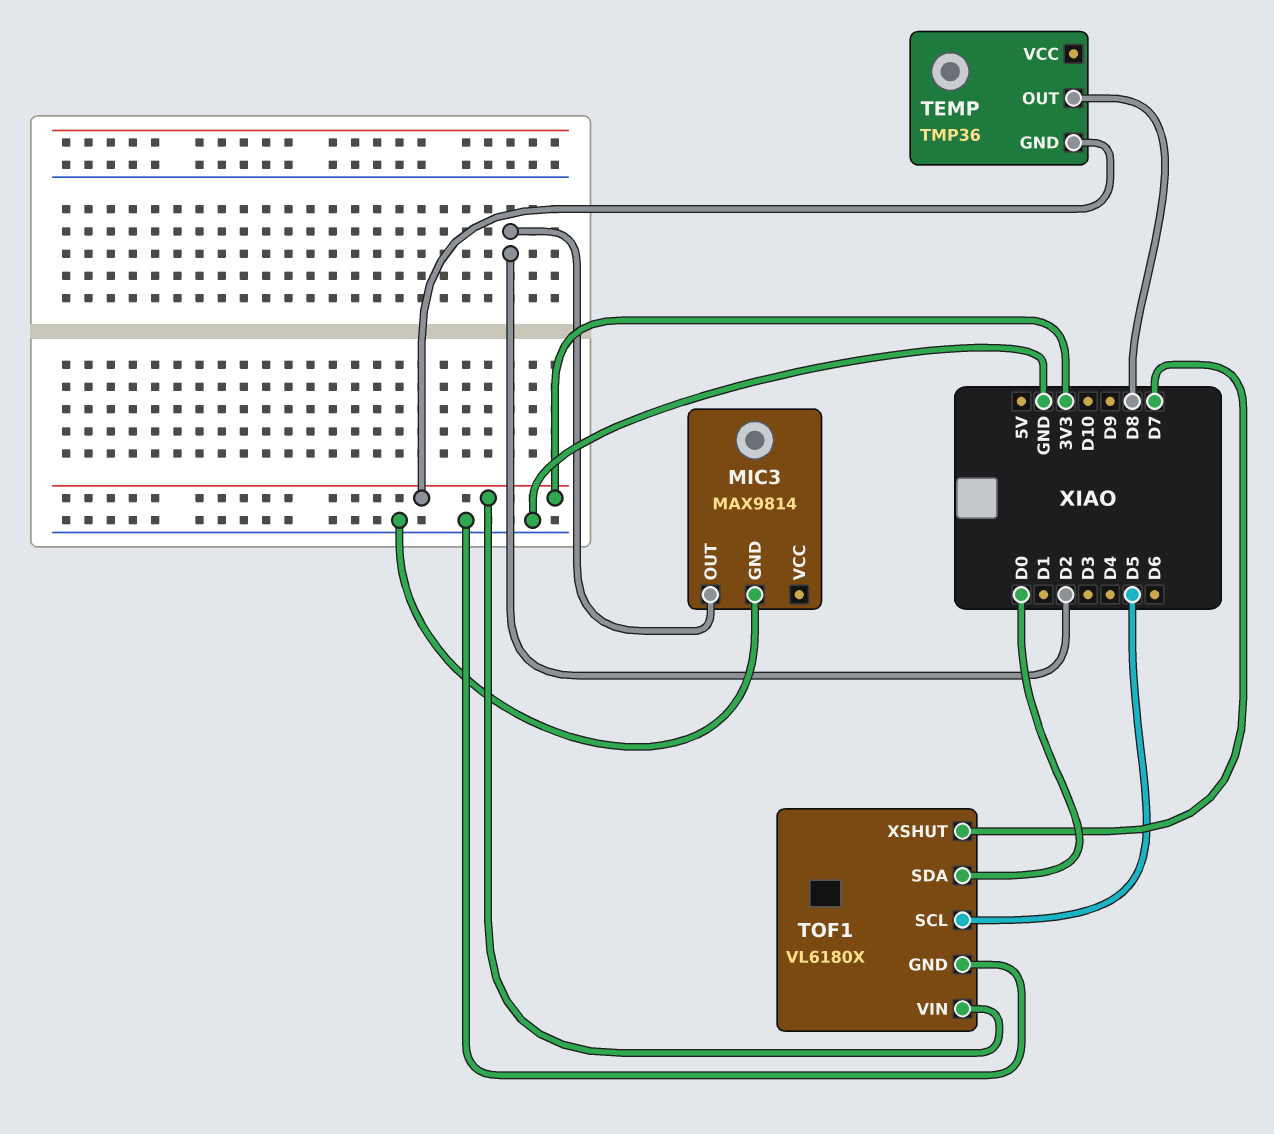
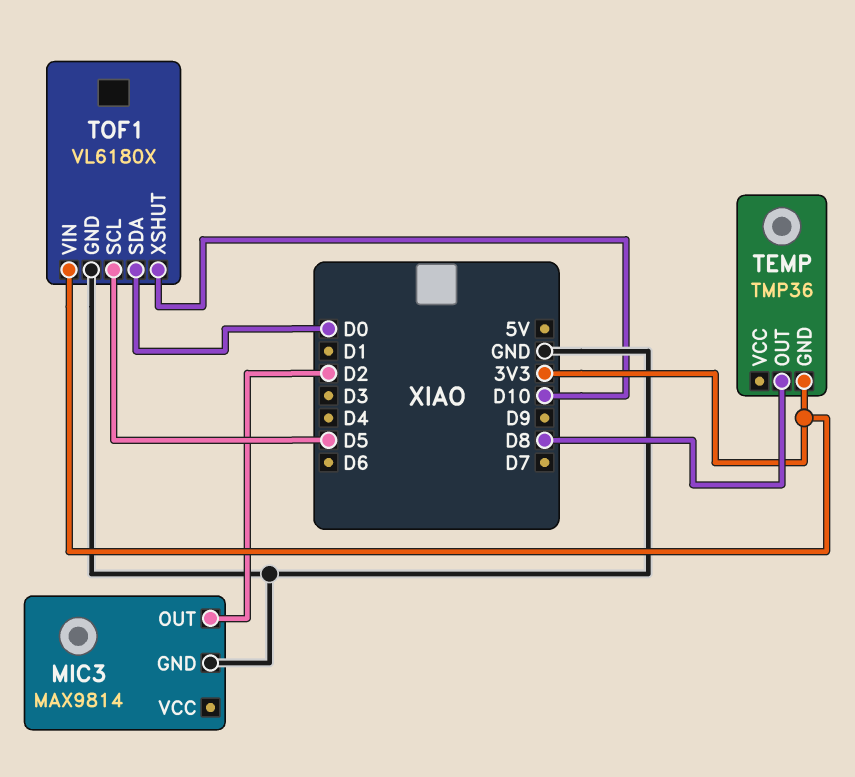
TOF1 pin XSHUT: D7 -> D10

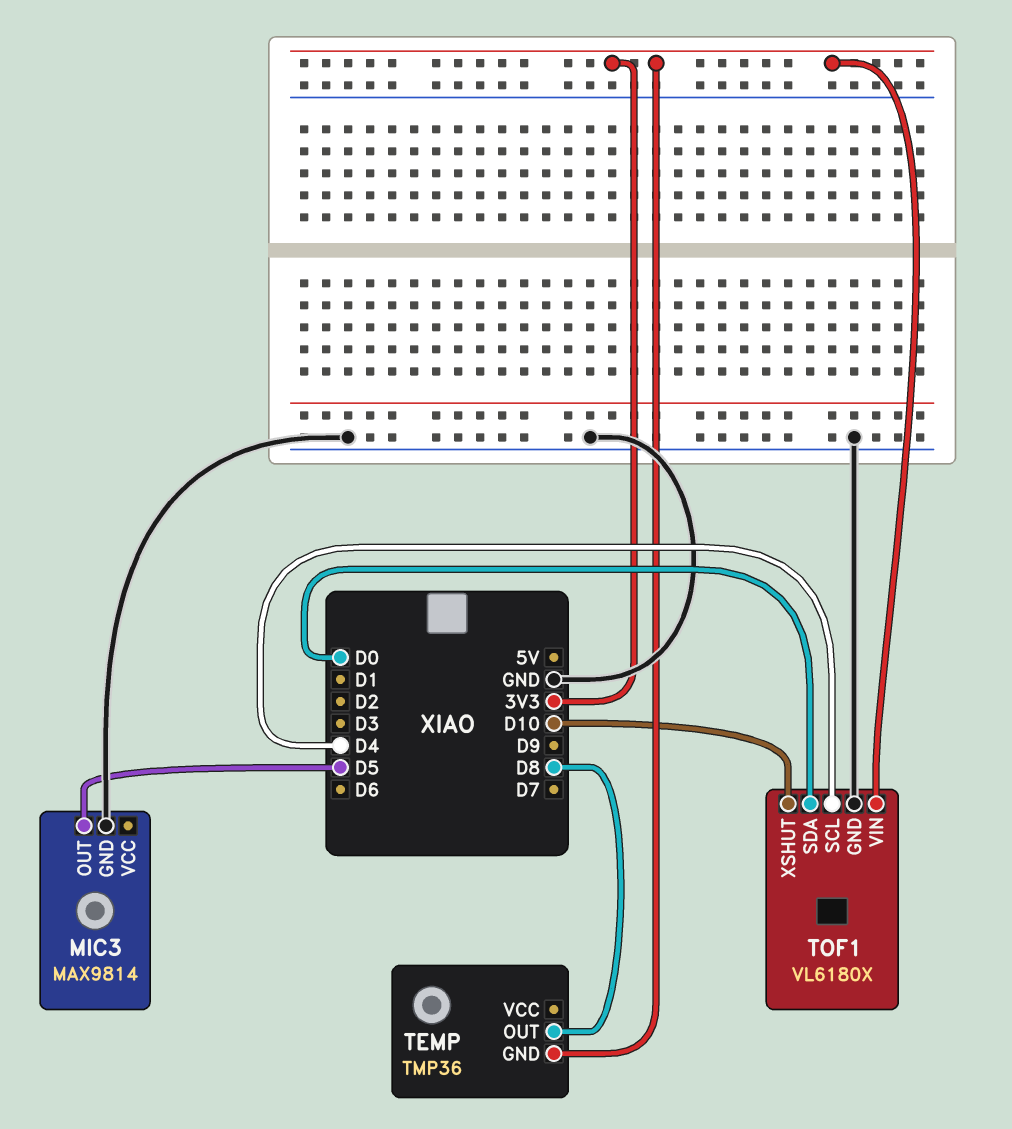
MIC3 pin OUT: D2 -> D5
TOF1 pin SCL: D5 -> D4

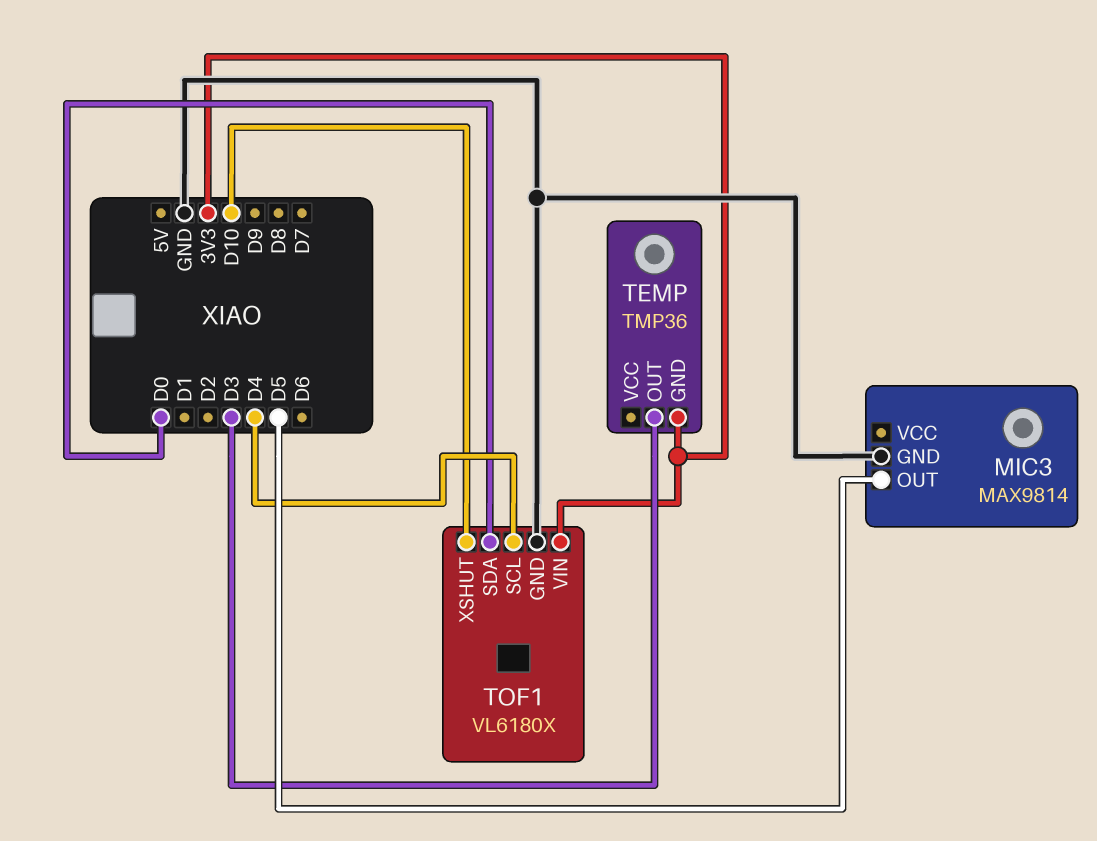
TEMP pin OUT: D8 -> D3

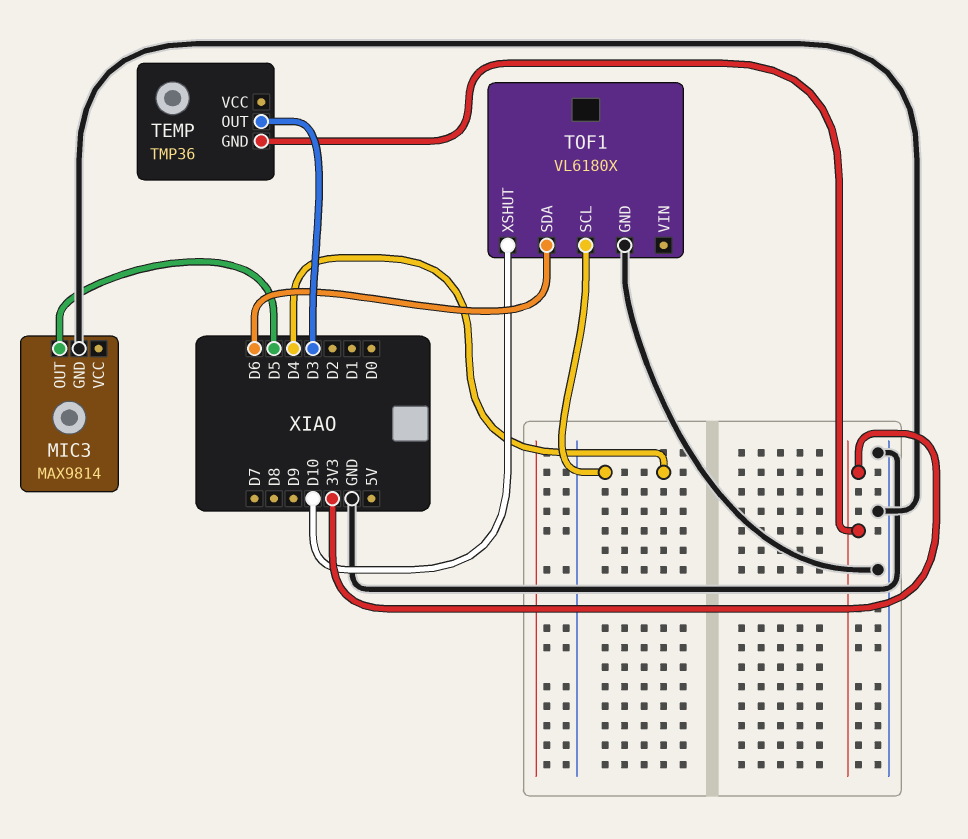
TOF1 pin SDA: D0 -> D6
TOF1 pin VIN: 3V3 -> none

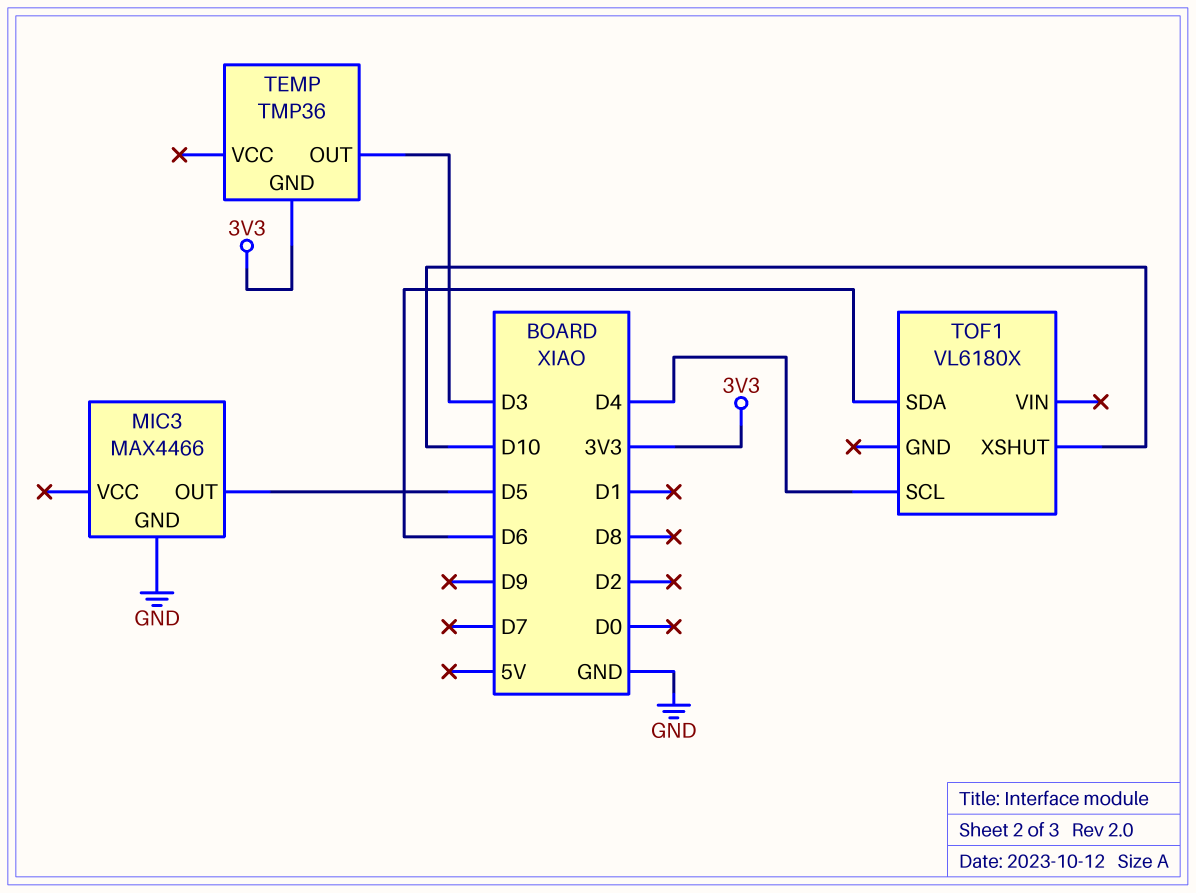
MIC3: MAX9814 -> MAX4466
TOF1 pin GND: GND -> none

